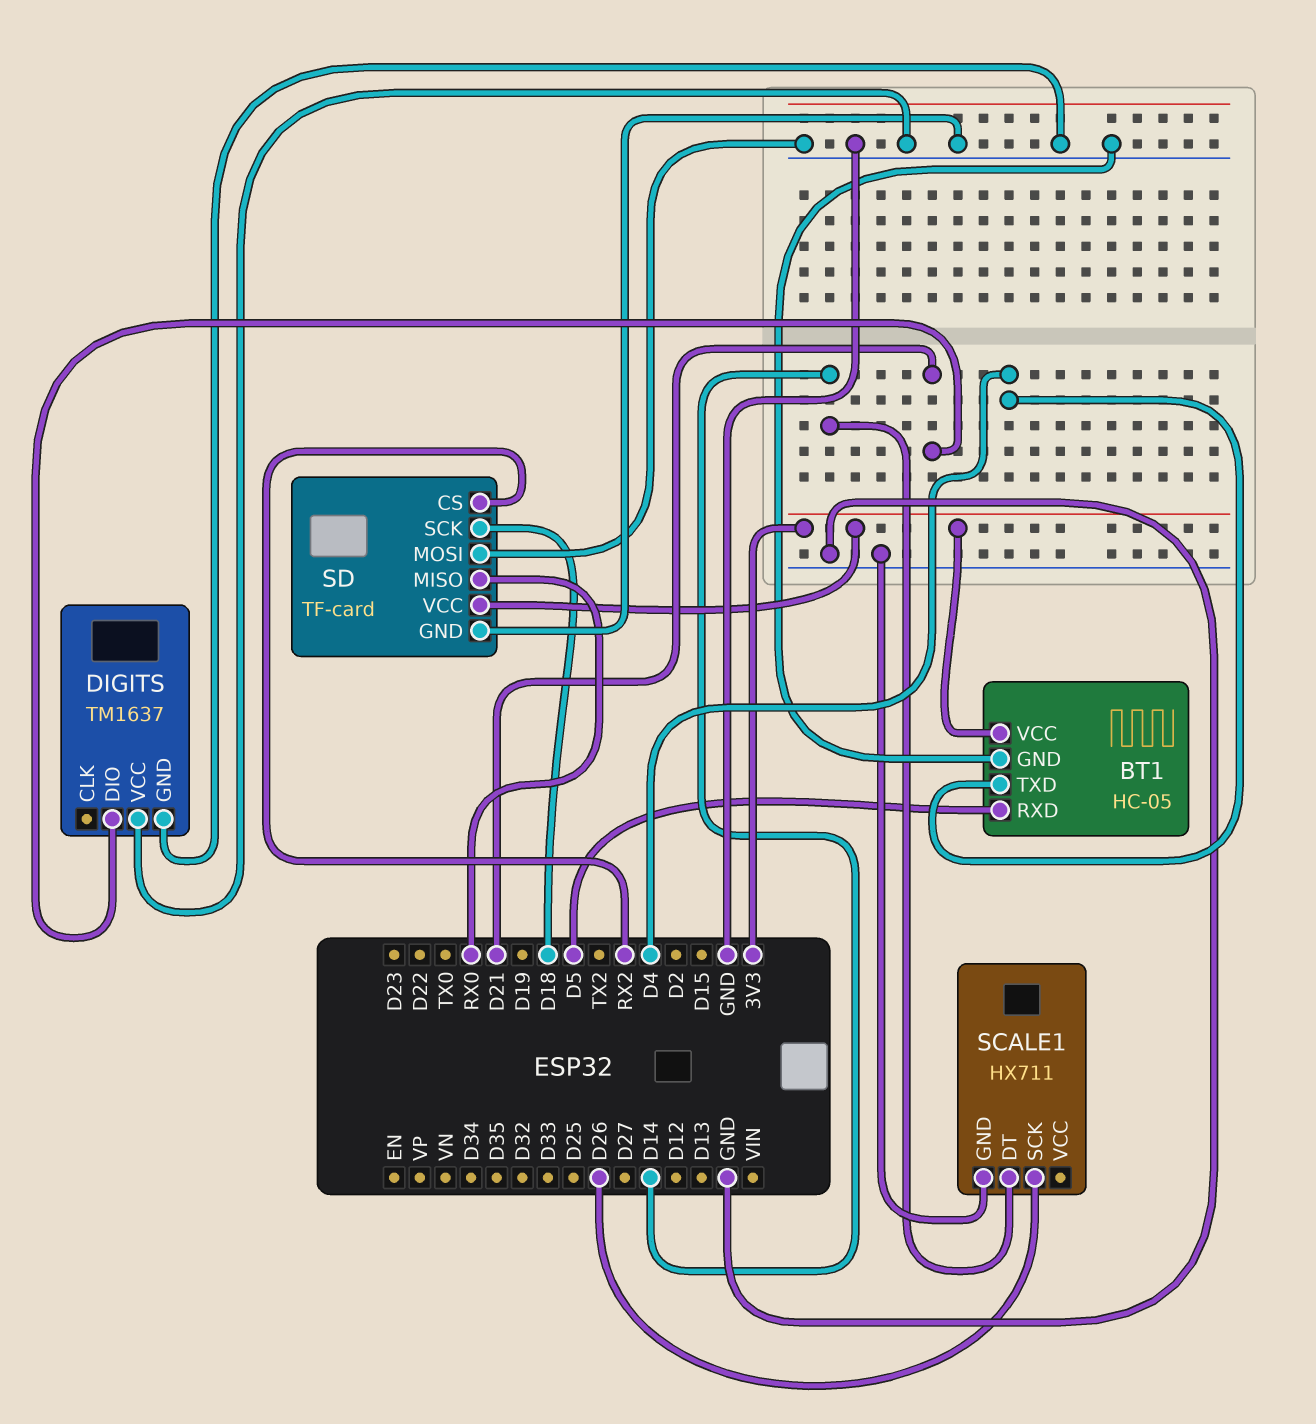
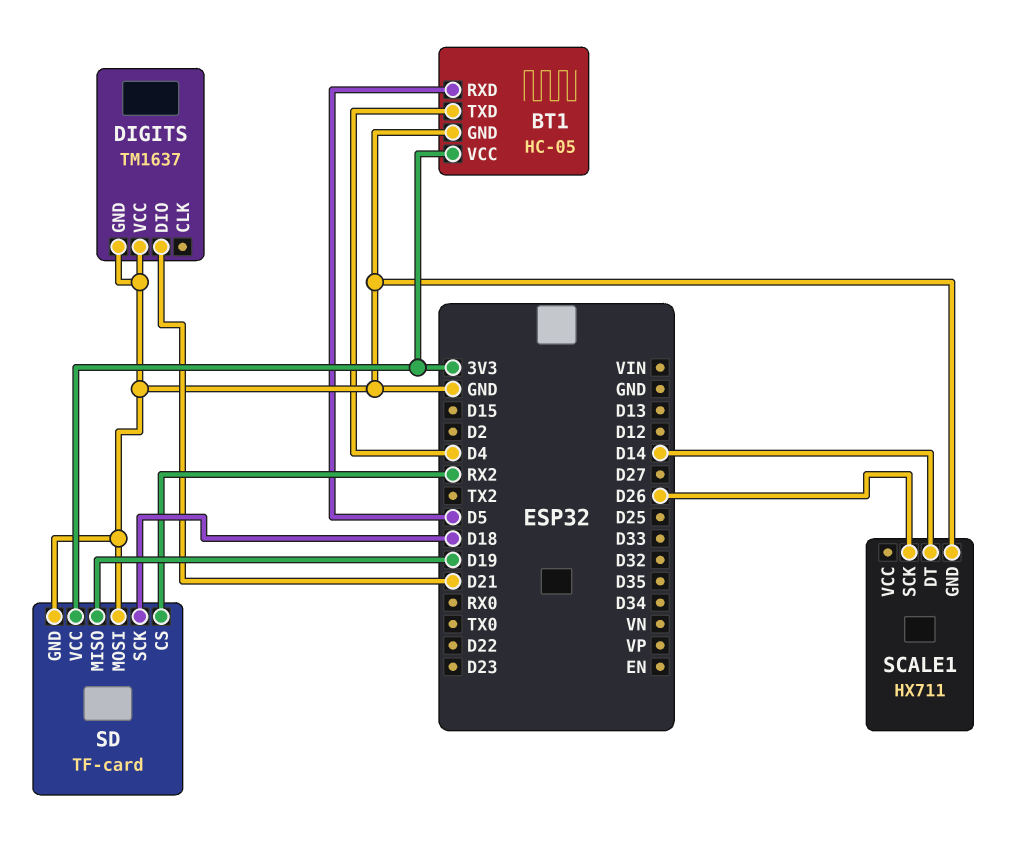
SD pin MISO: RX0 -> D19

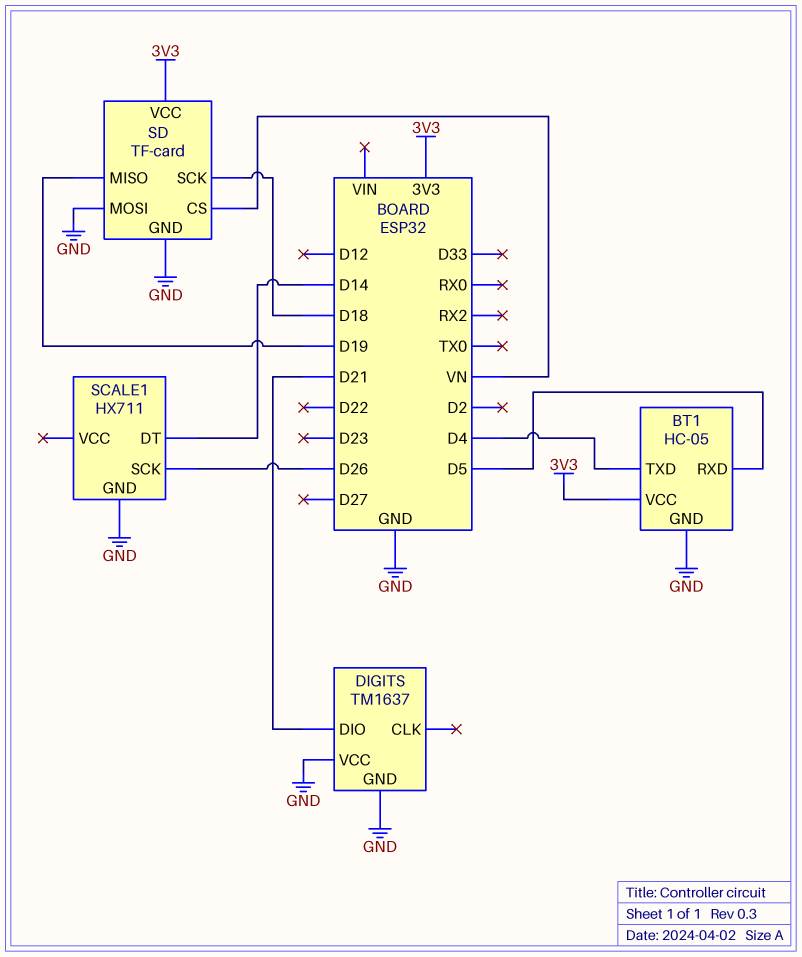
SD pin CS: RX2 -> VN

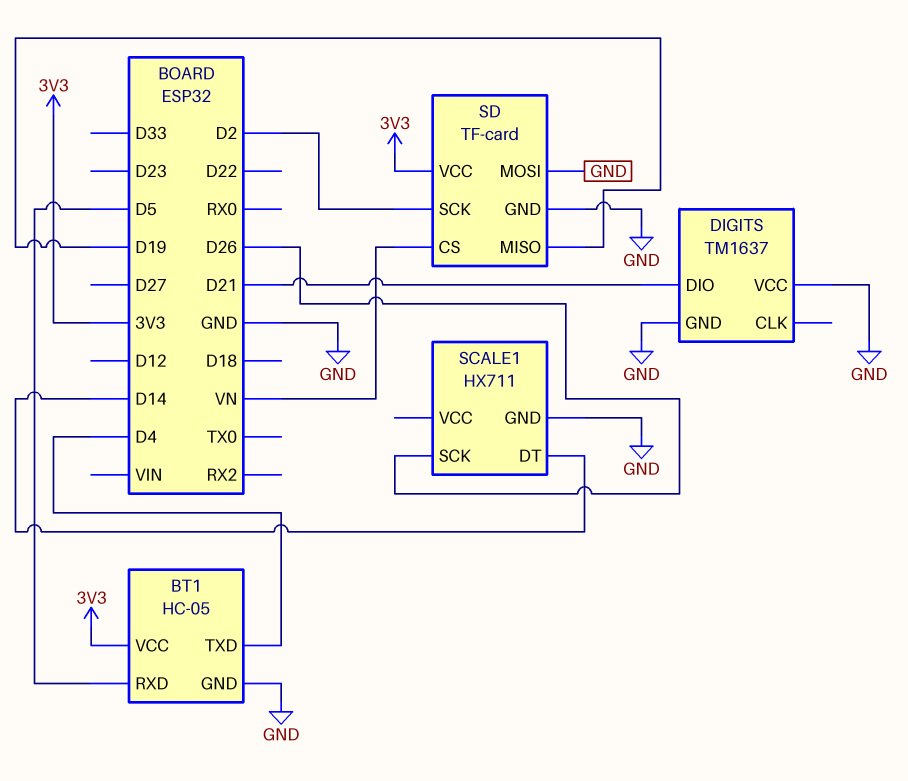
SD pin SCK: D18 -> D2

